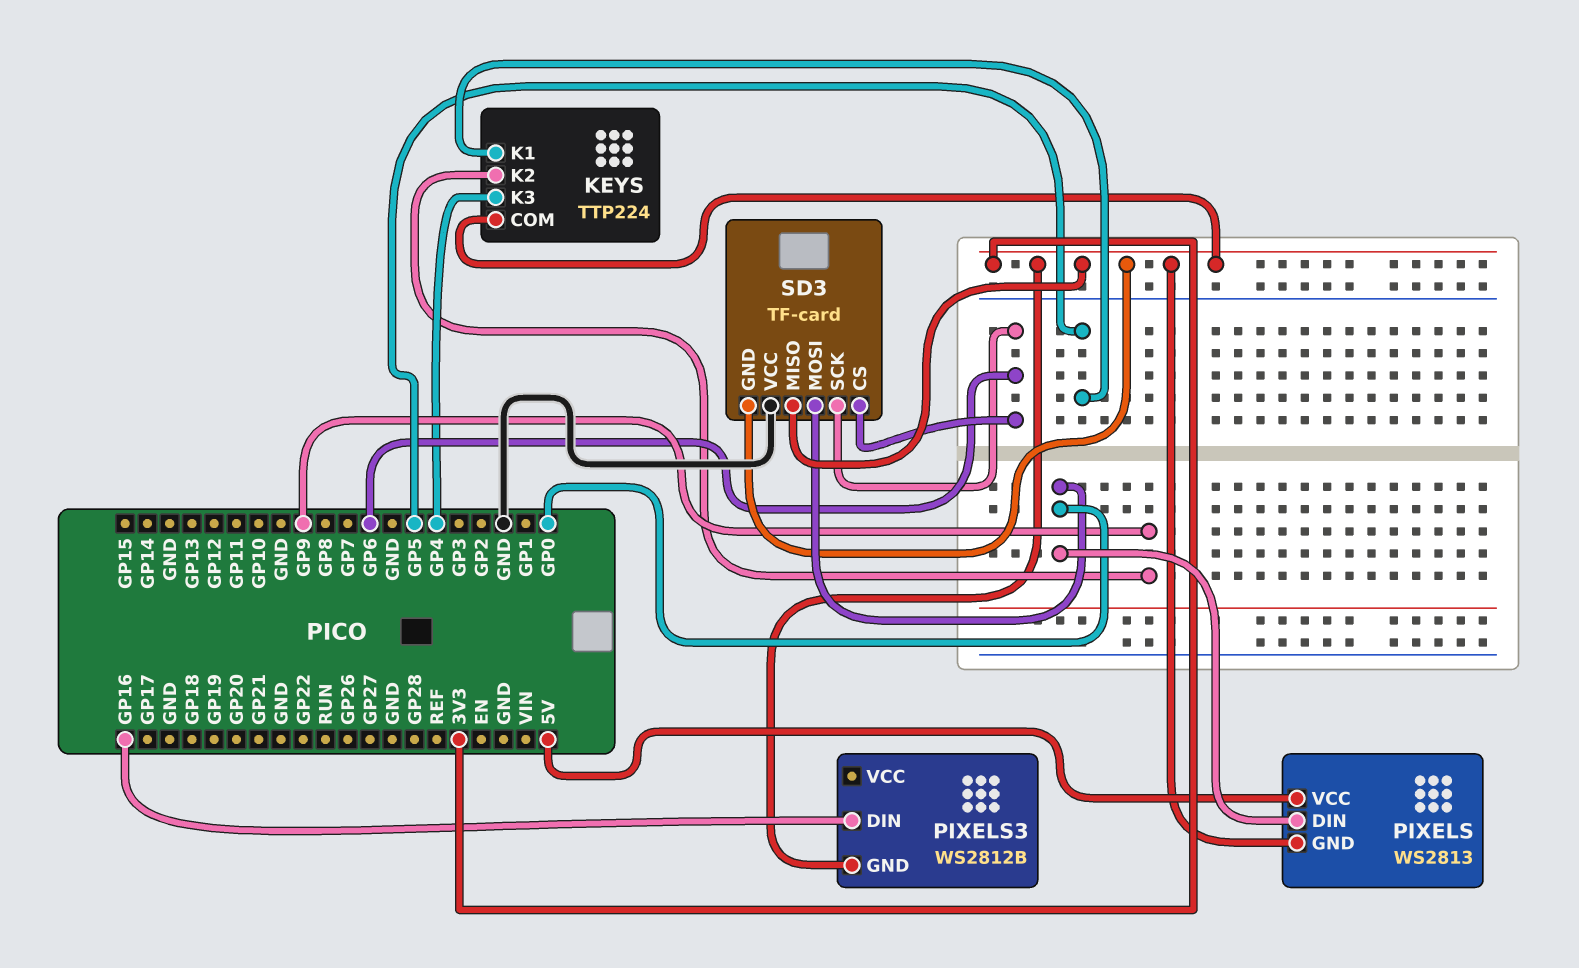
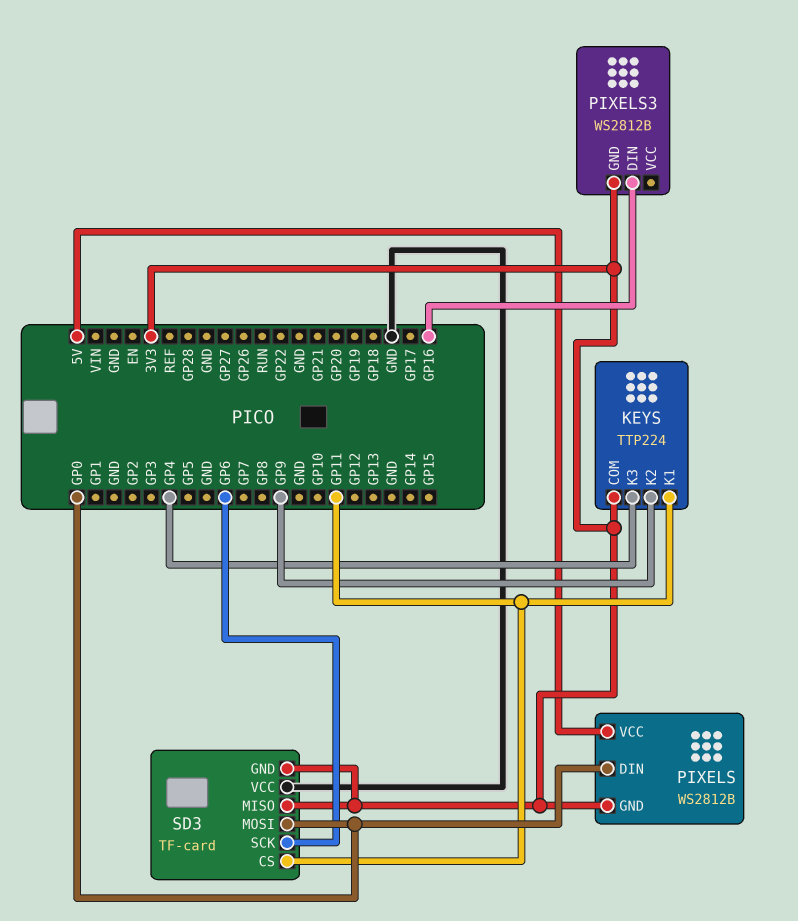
KEYS pin K1: GP5 -> GP11
PIXELS: WS2813 -> WS2812B
SD3 pin CS: GP6 -> GP11

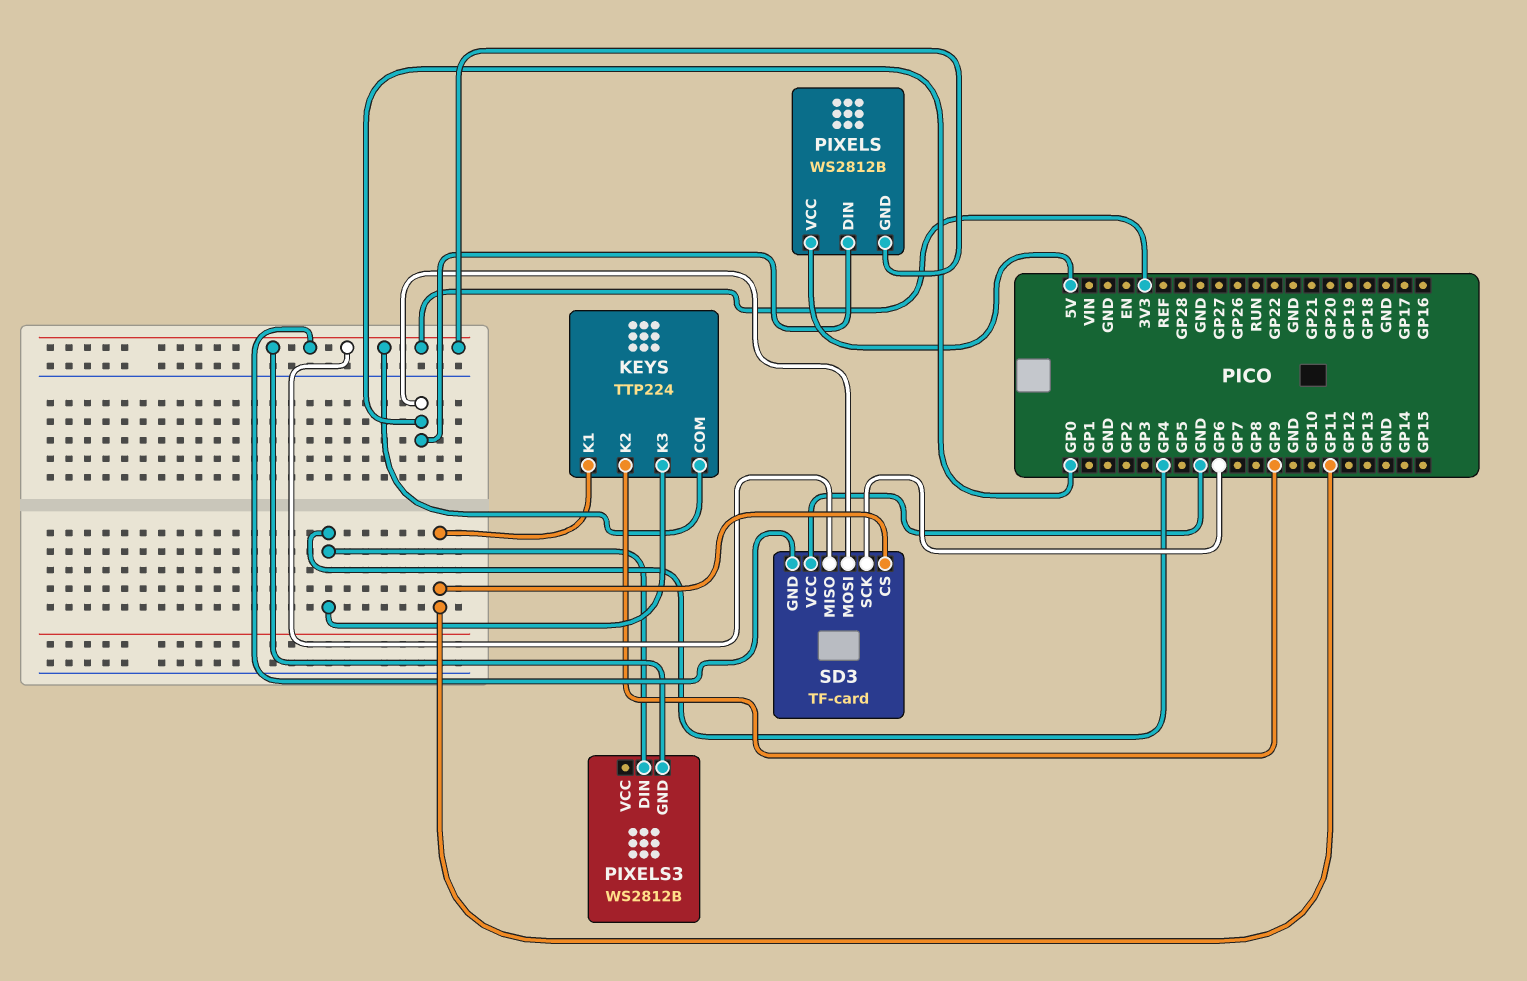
PIXELS3 pin DIN: GP16 -> GP4

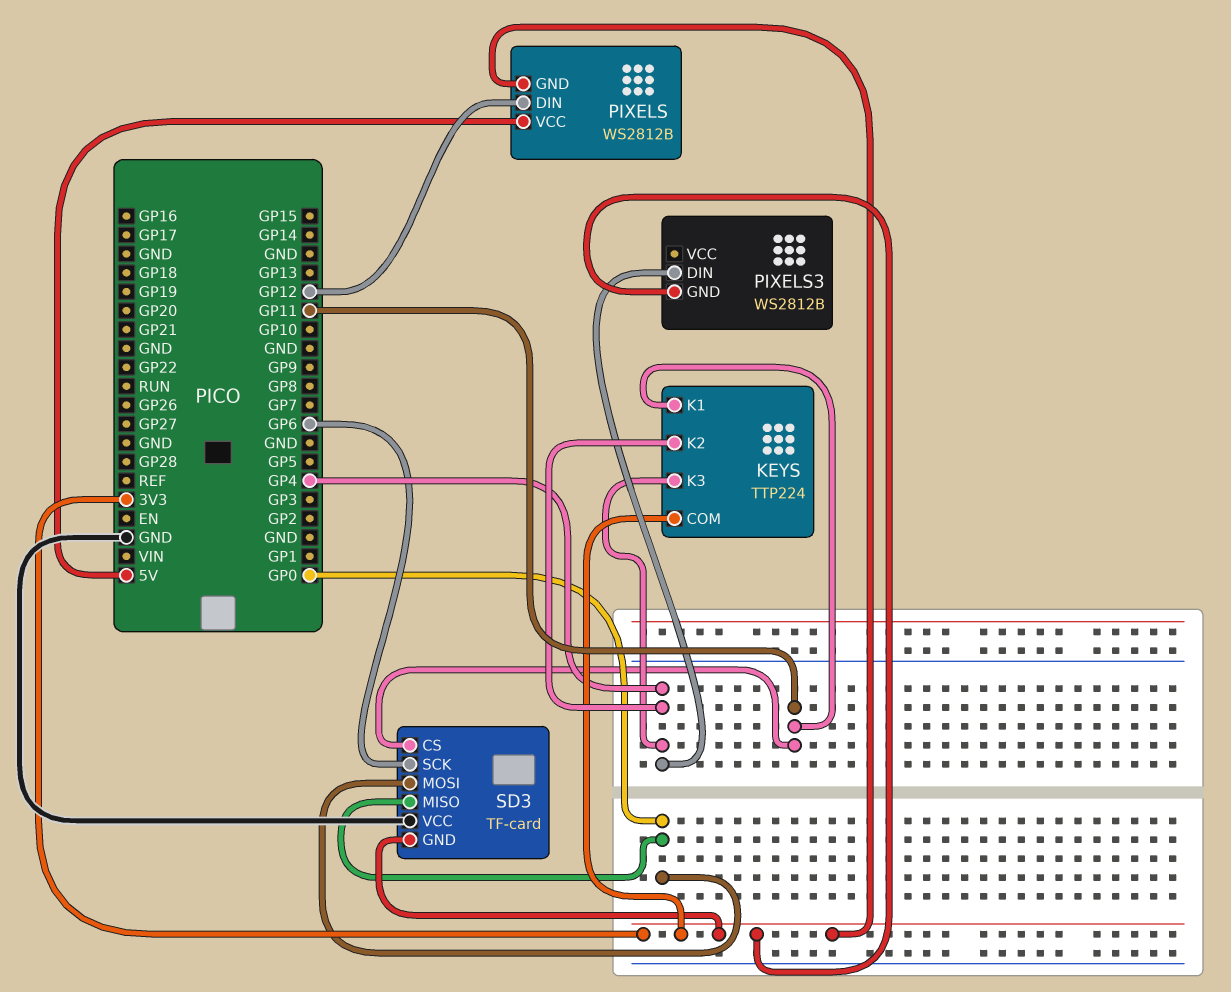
KEYS pin K2: GP9 -> GP4
PIXELS pin DIN: GP0 -> GP12
SD3 pin MISO: 3V3 -> GP0

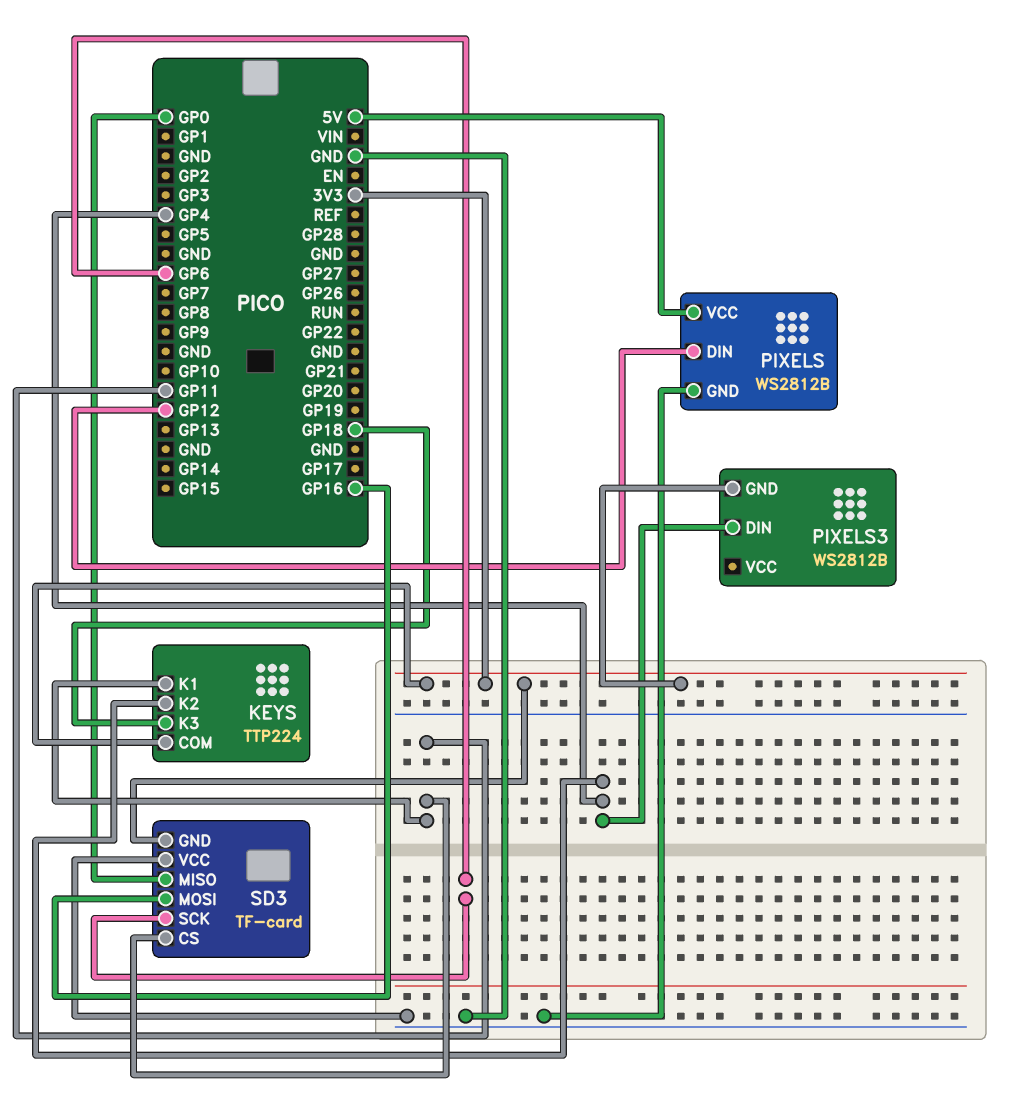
KEYS pin K3: GP4 -> GP18
PIXELS pin GND: 3V3 -> GND
SD3 pin MOSI: GP0 -> GP16

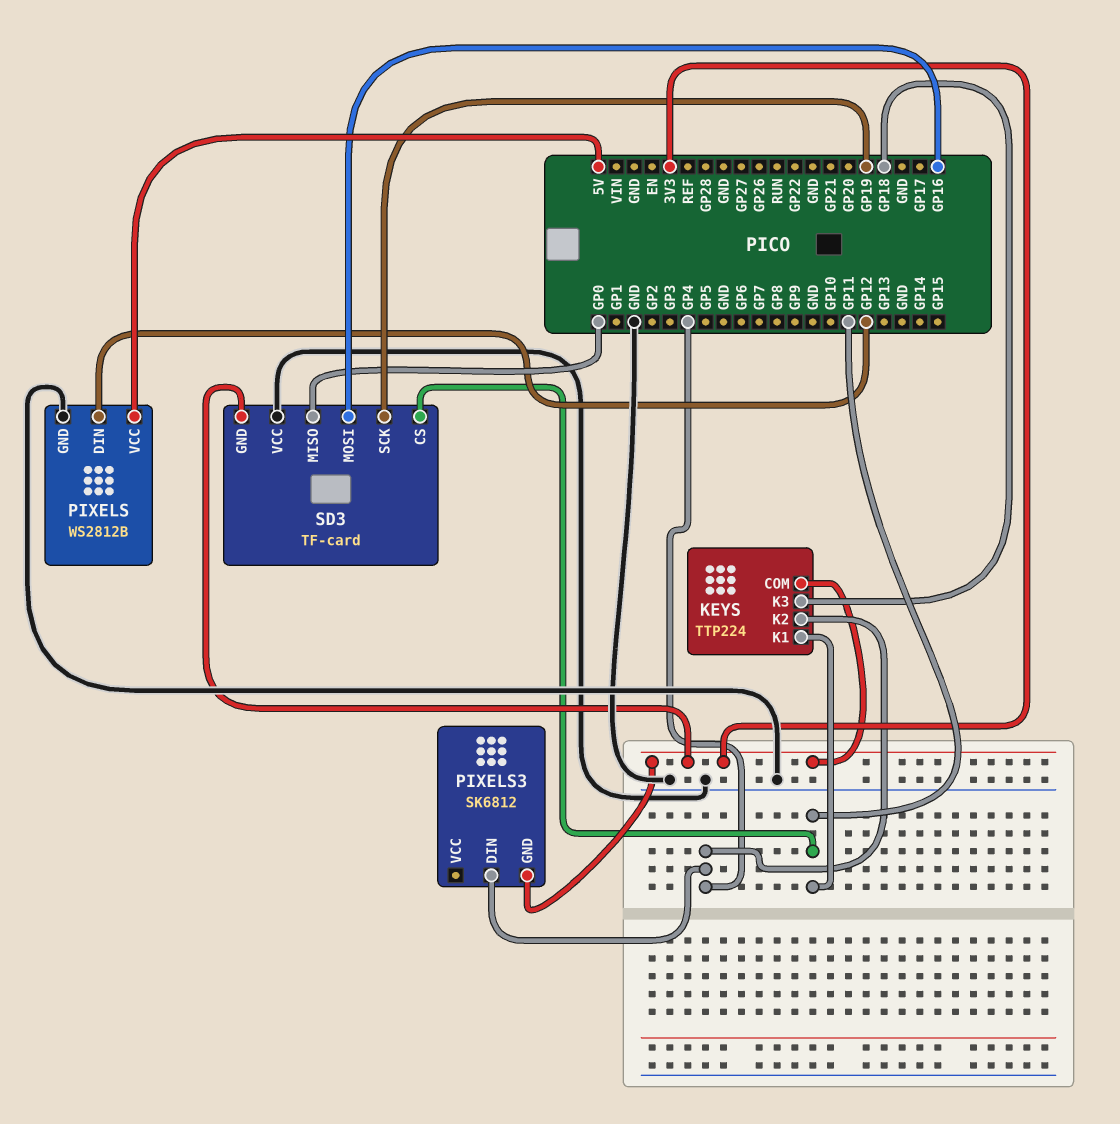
PIXELS3: WS2812B -> SK6812
SD3 pin SCK: GP6 -> GP19

